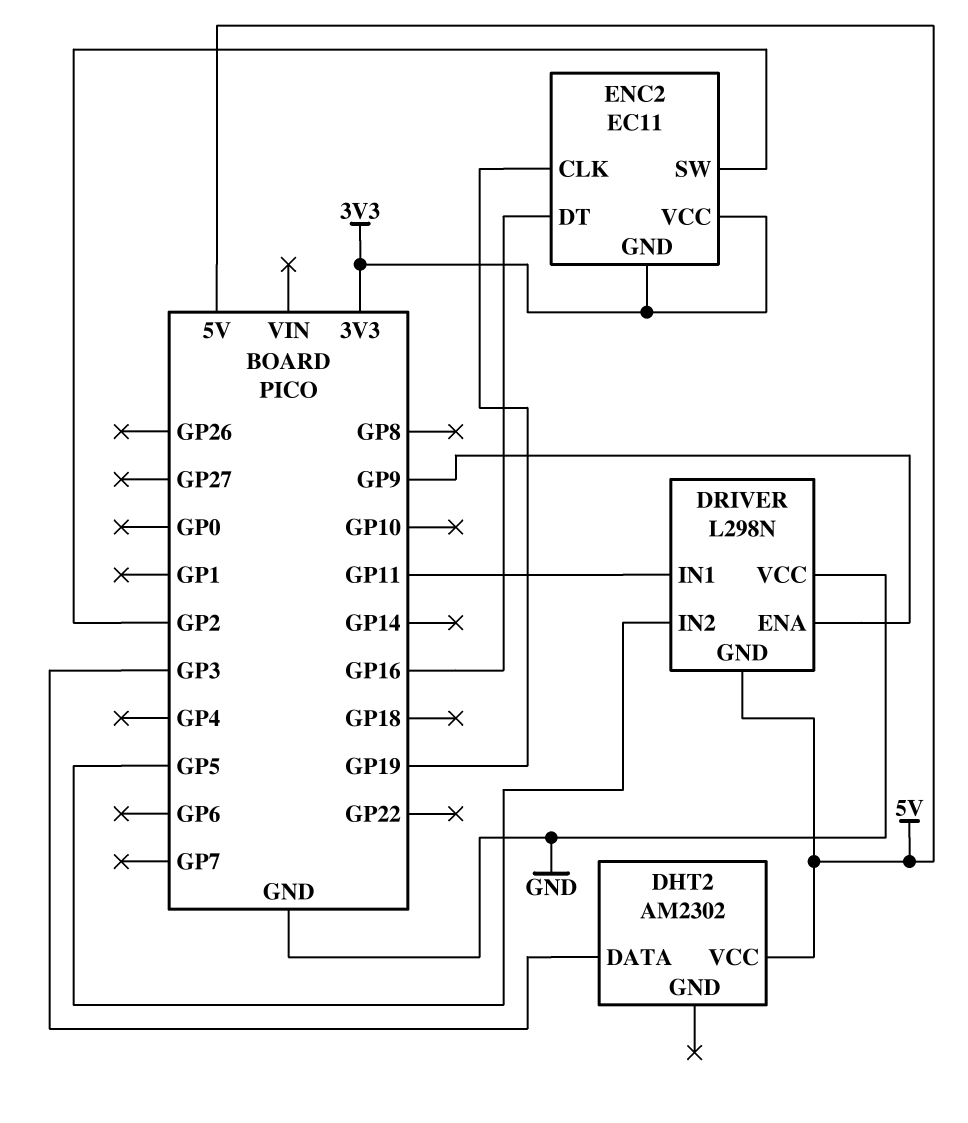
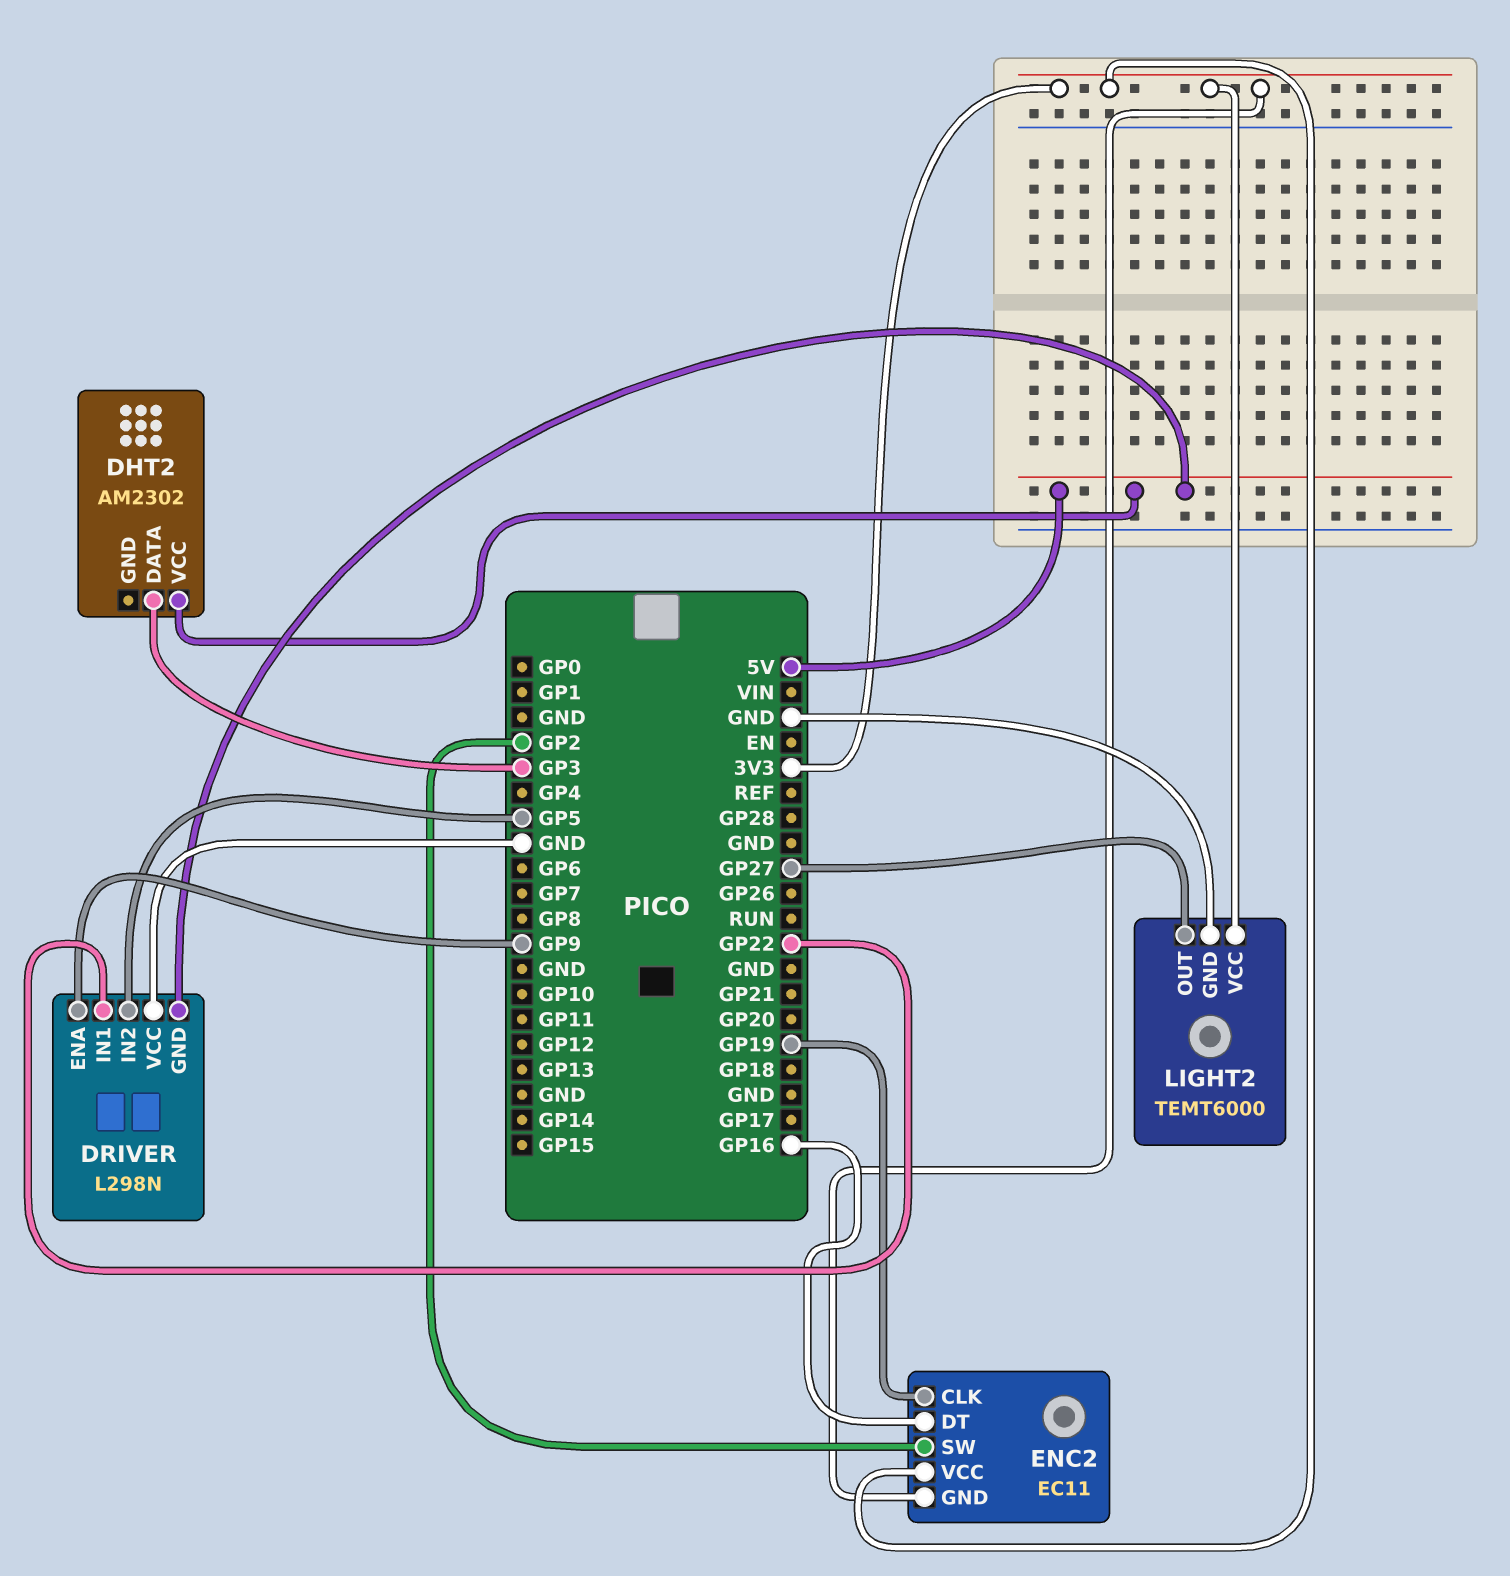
DRIVER pin IN1: GP11 -> GP22
LIGHT2: none -> TEMT6000
LIGHT2 pin GND: none -> GND
LIGHT2 pin OUT: none -> GP27
LIGHT2 pin VCC: none -> 3V3

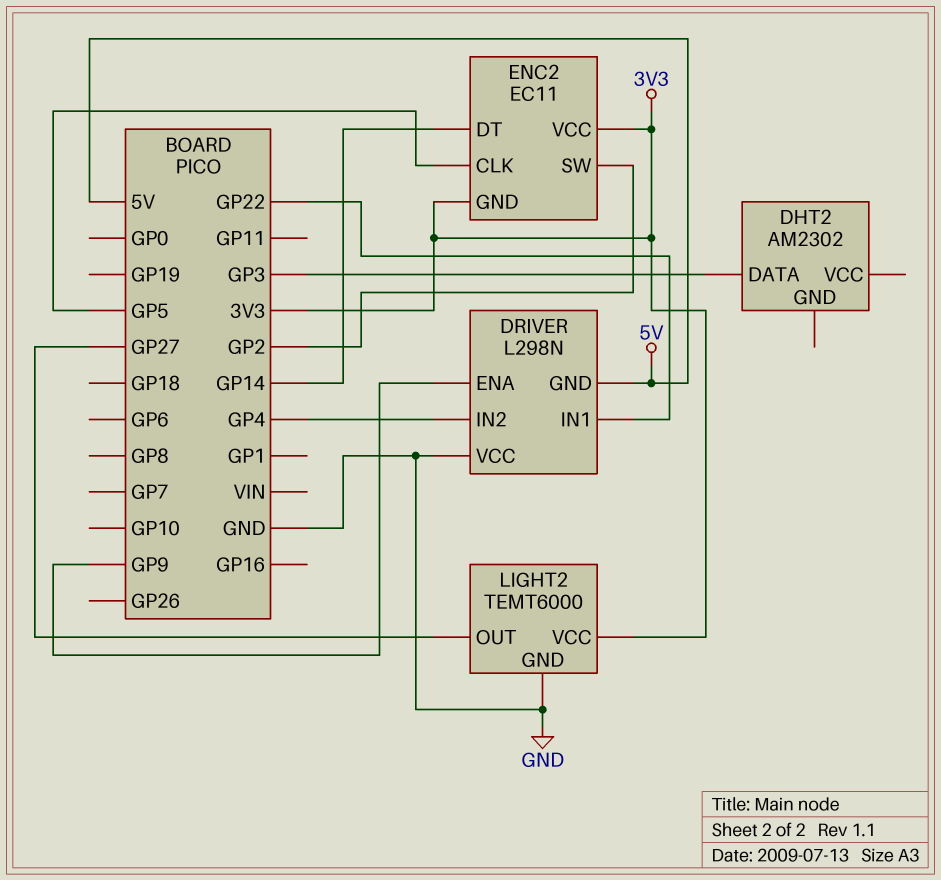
DHT2 pin VCC: 5V -> none
DRIVER pin IN2: GP5 -> GP4
ENC2 pin CLK: GP19 -> GP5
ENC2 pin DT: GP16 -> GP14

